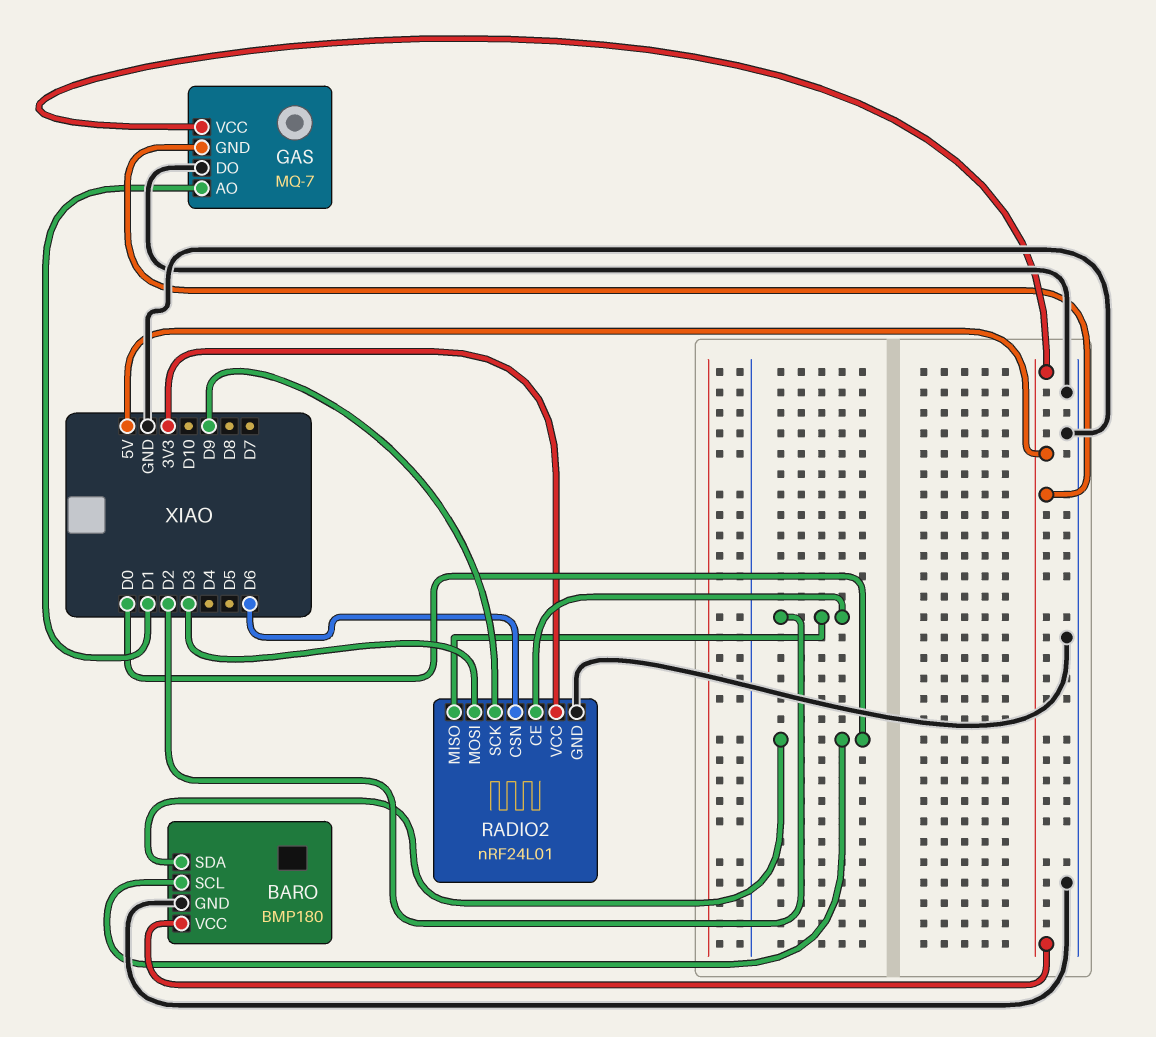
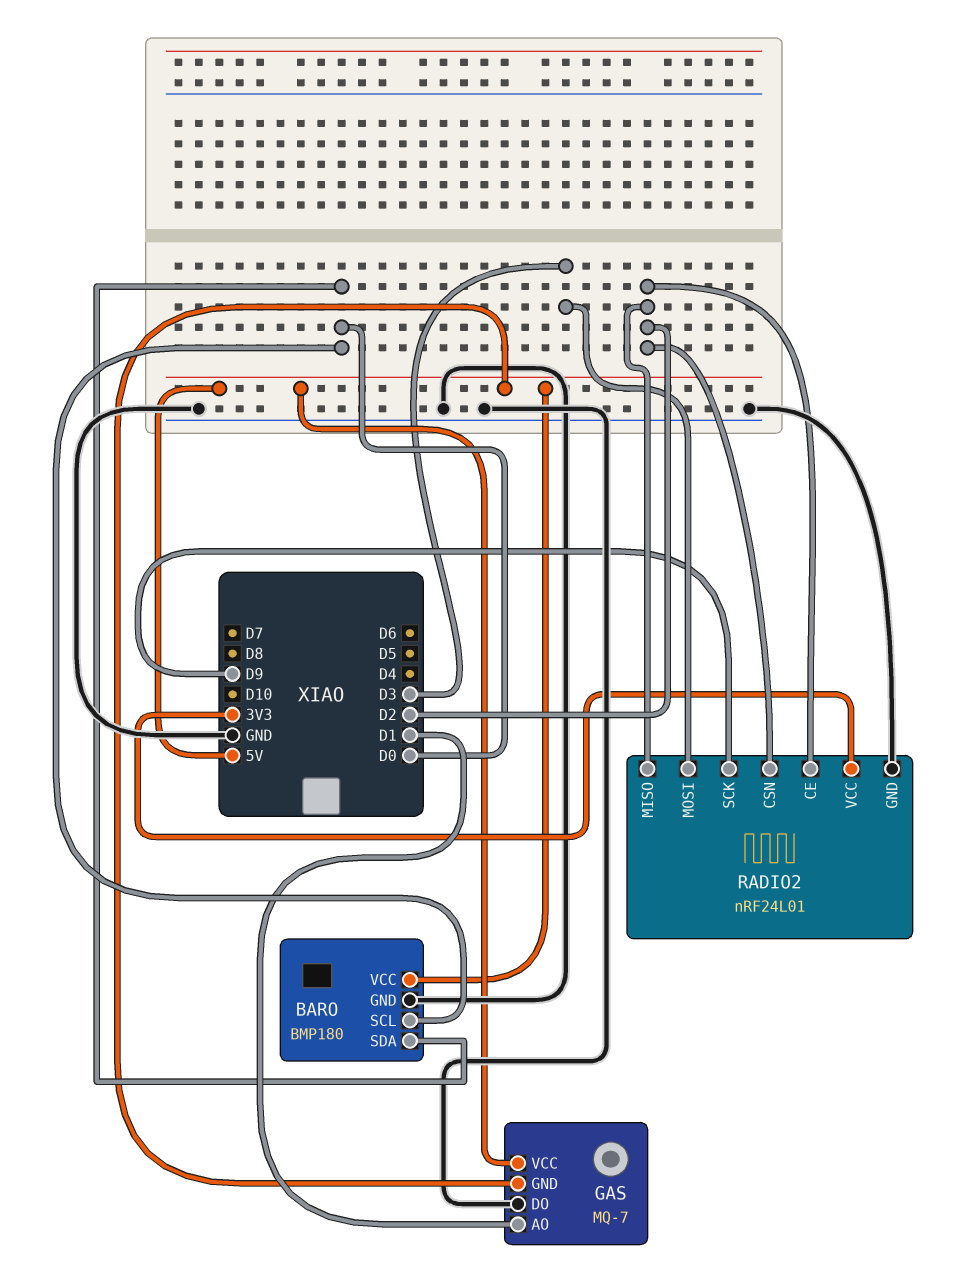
RADIO2 pin CSN: D6 -> D2

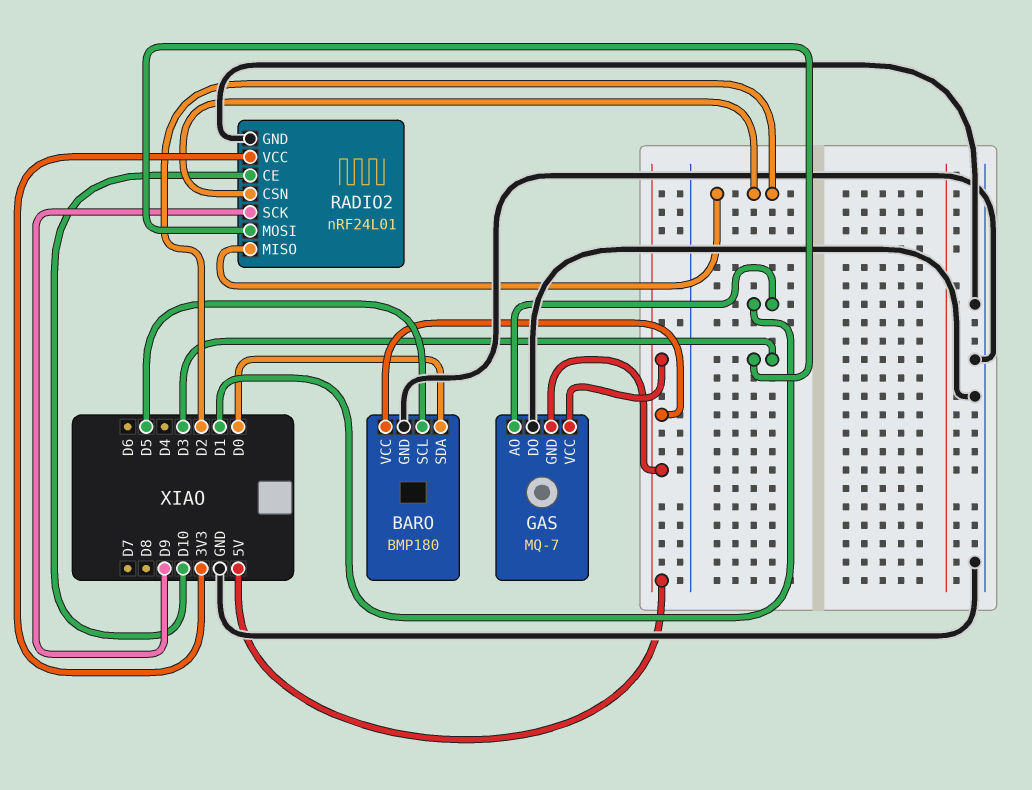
BARO pin SCL: D0 -> D5
RADIO2 pin CE: D2 -> D10

